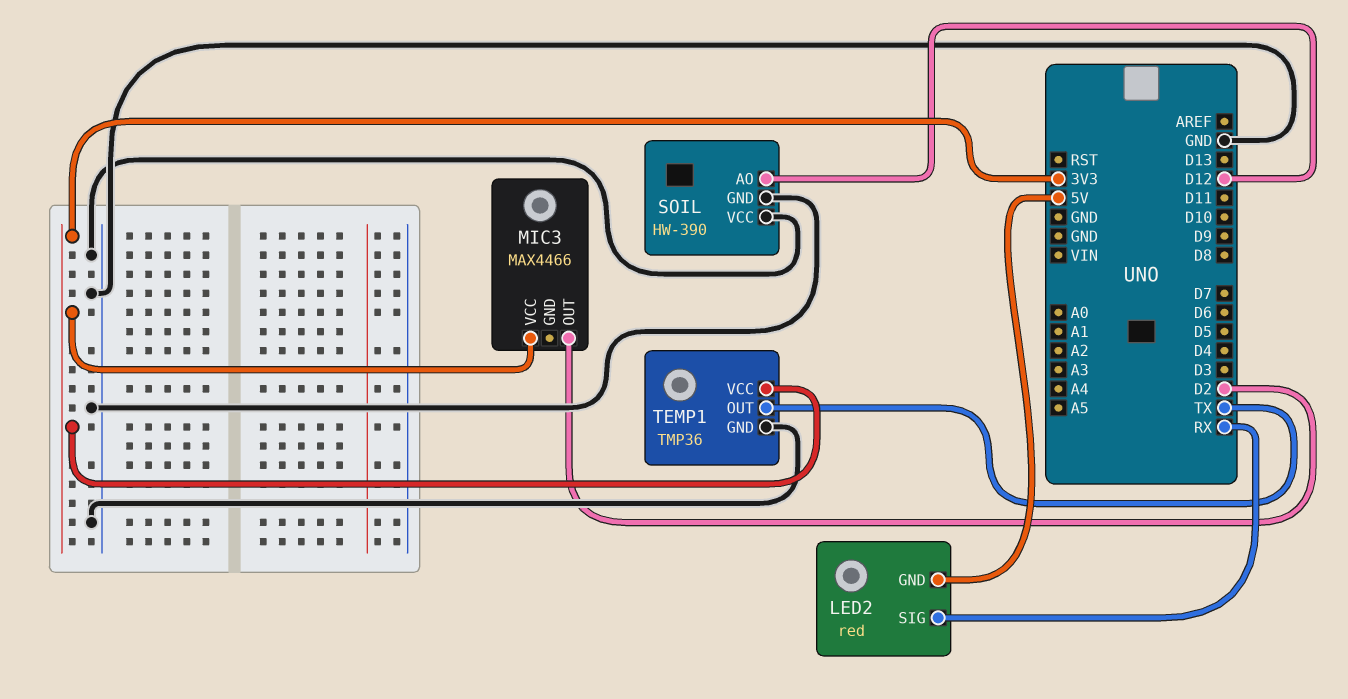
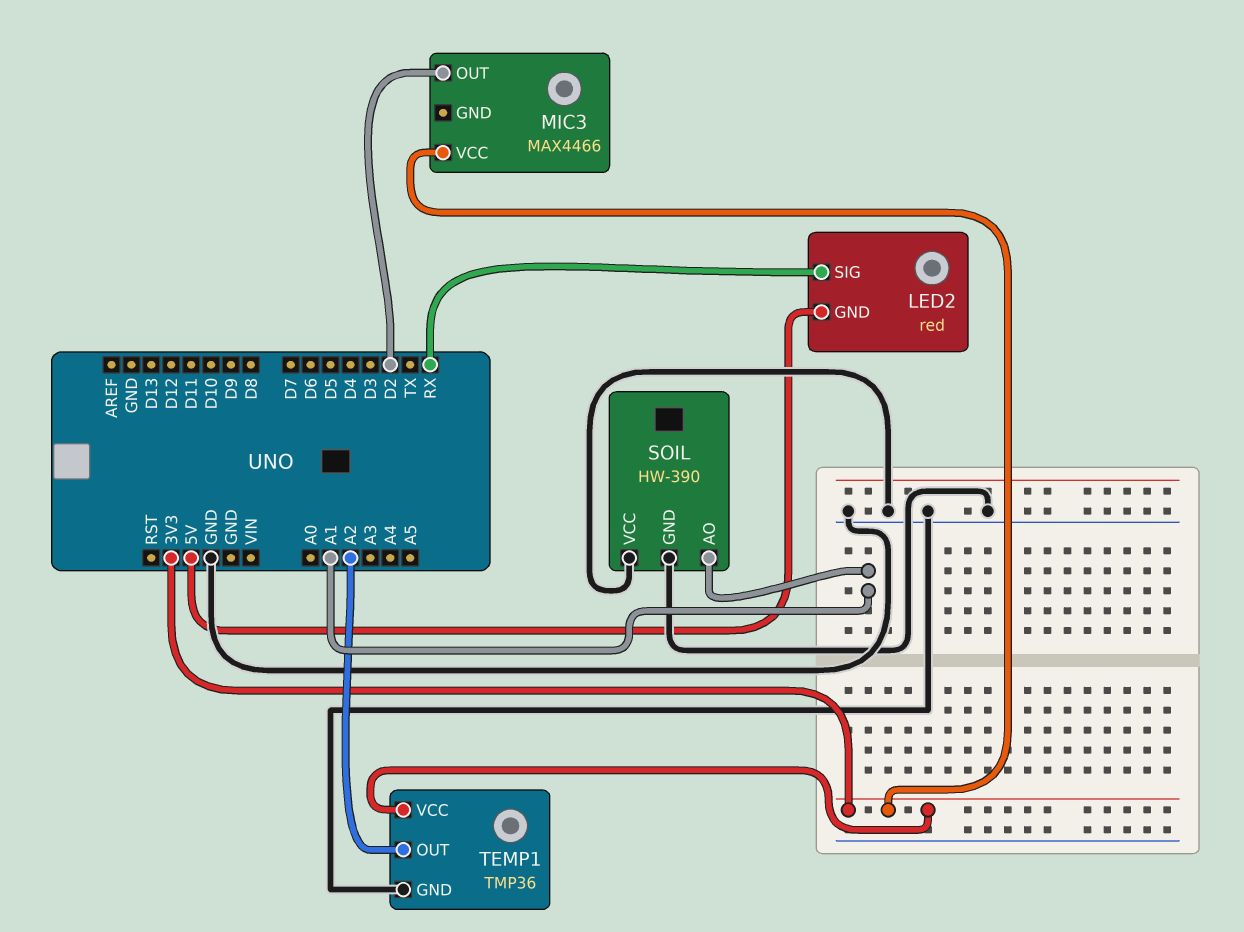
SOIL pin AO: D12 -> A1
TEMP1 pin OUT: TX -> A2

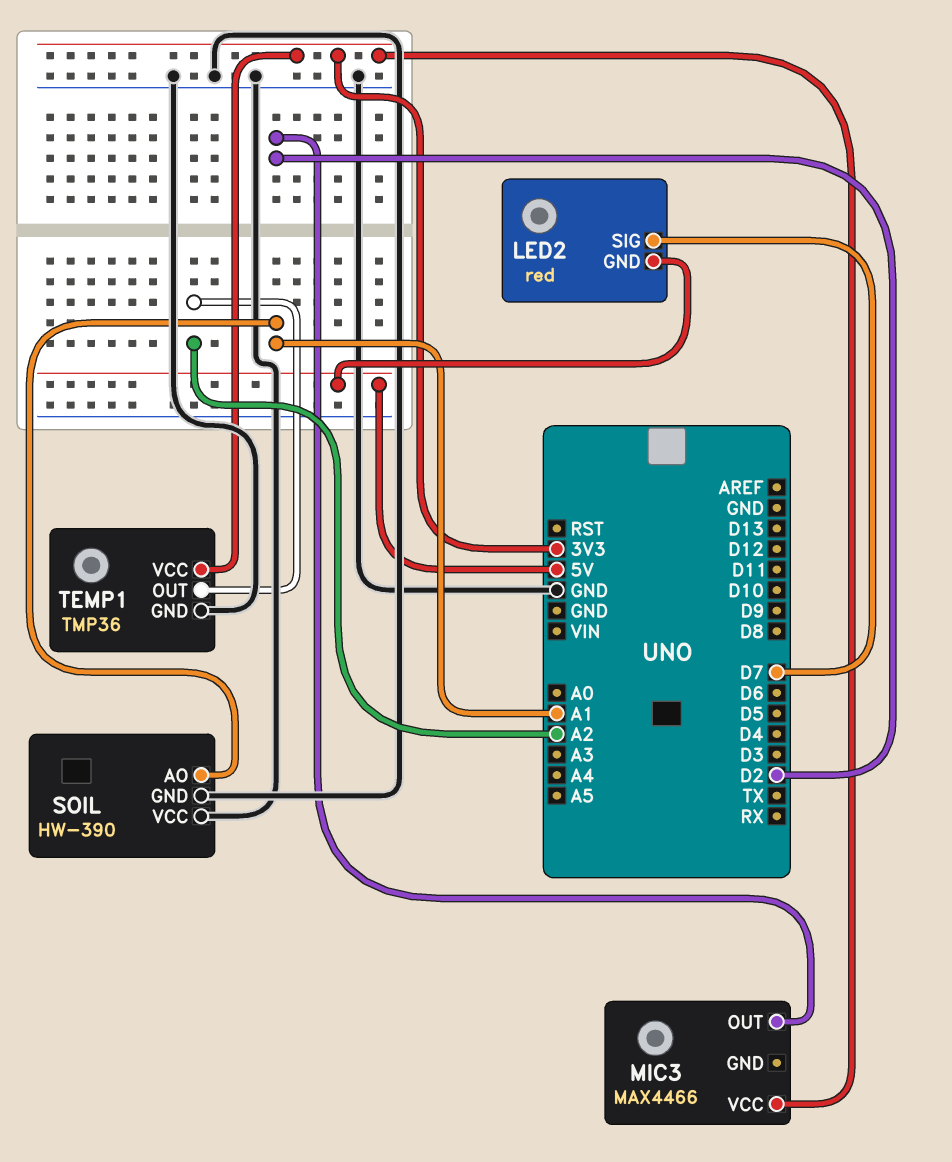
LED2 pin SIG: RX -> D7

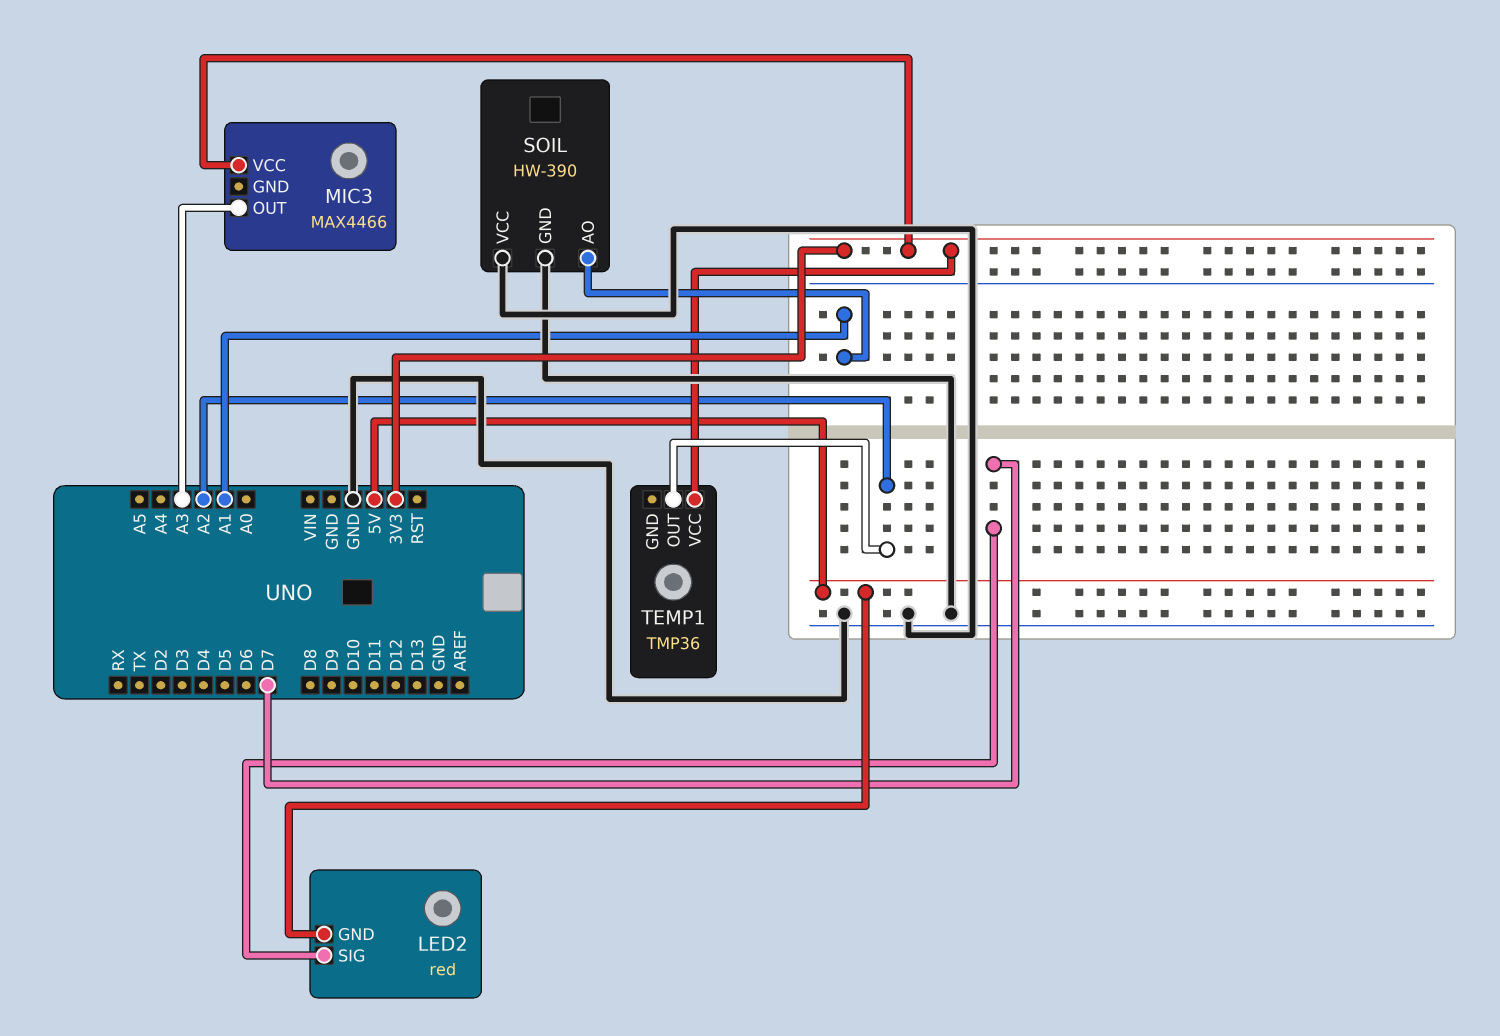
MIC3 pin OUT: D2 -> A3
TEMP1 pin GND: GND -> none

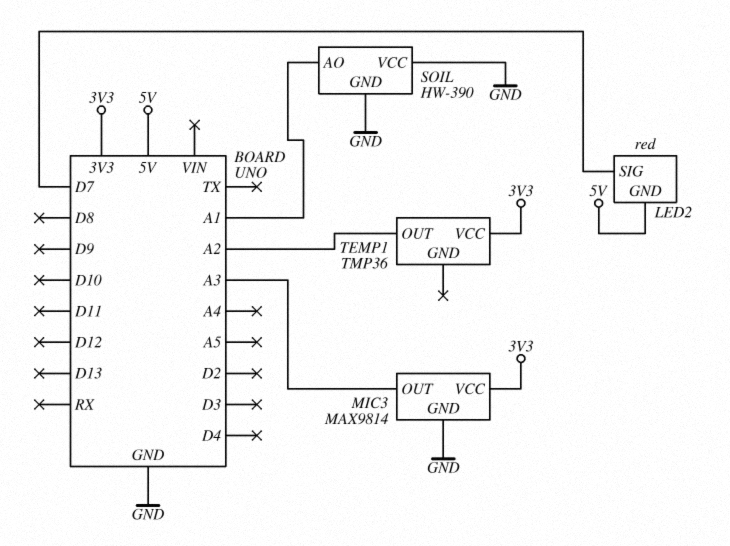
MIC3: MAX4466 -> MAX9814
MIC3 pin GND: none -> GND

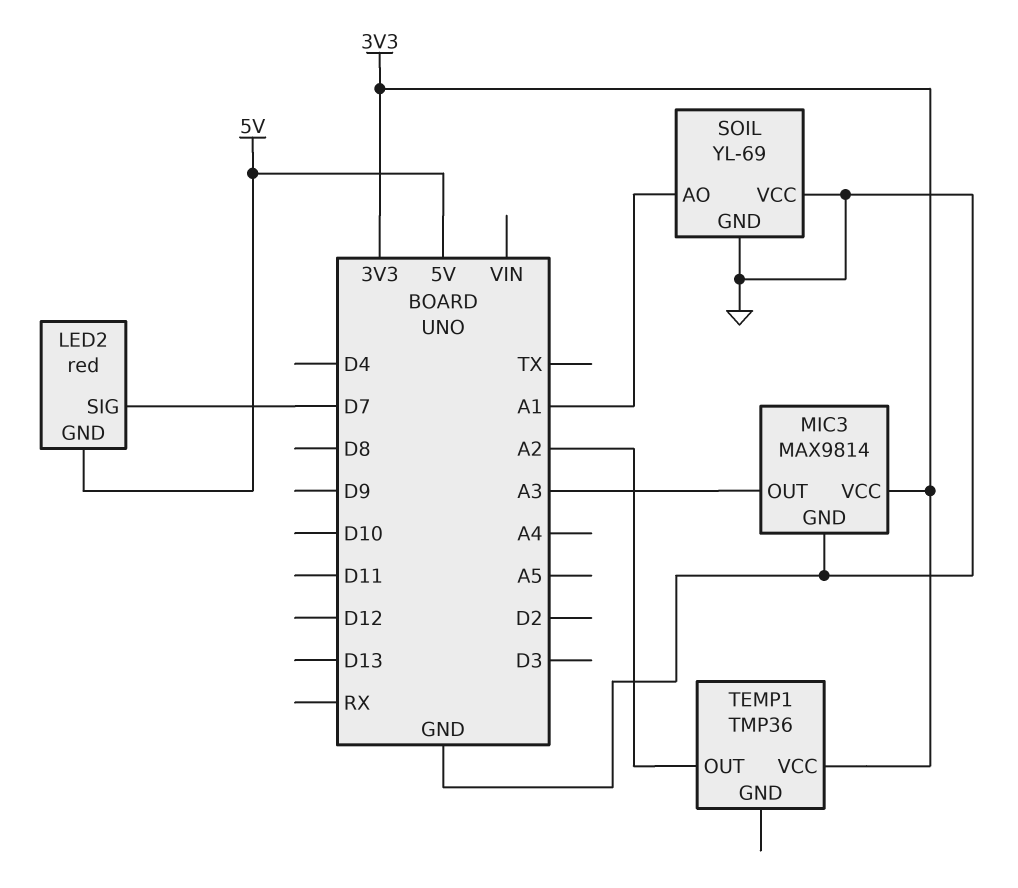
SOIL: HW-390 -> YL-69

